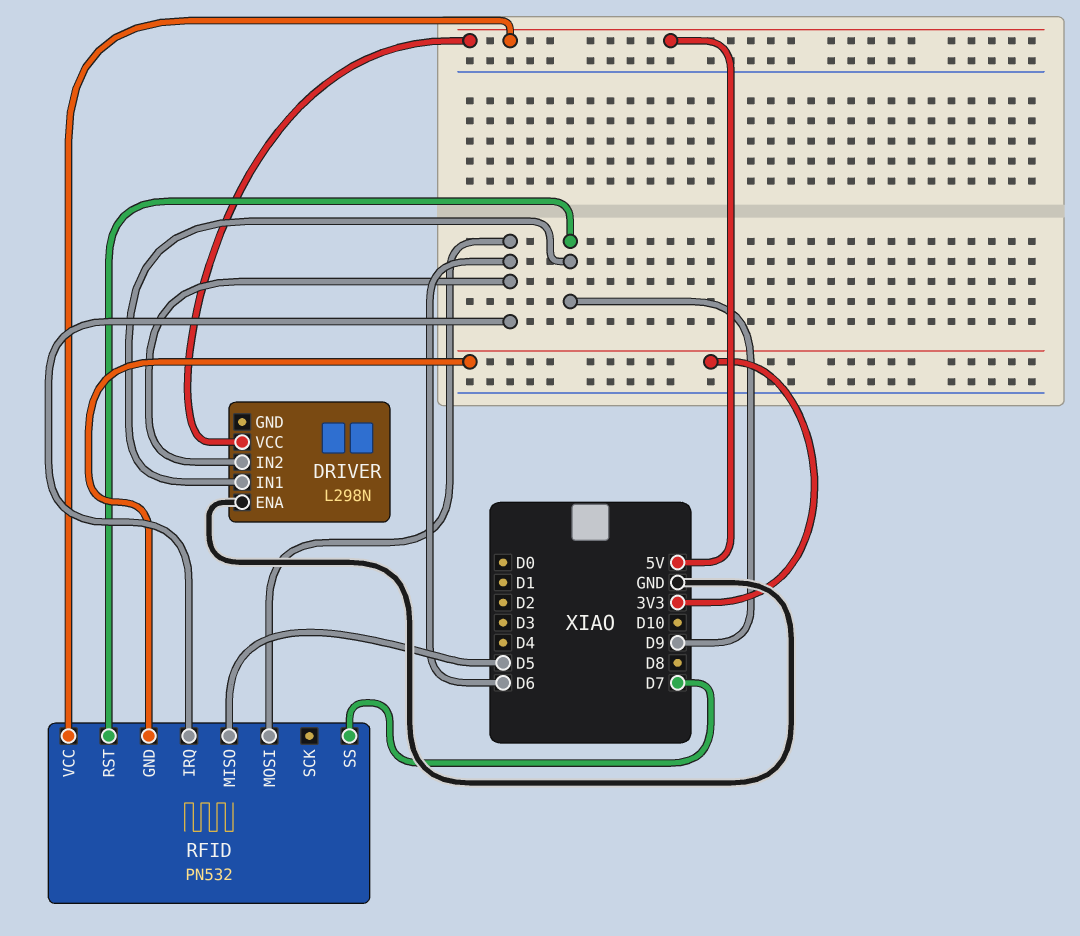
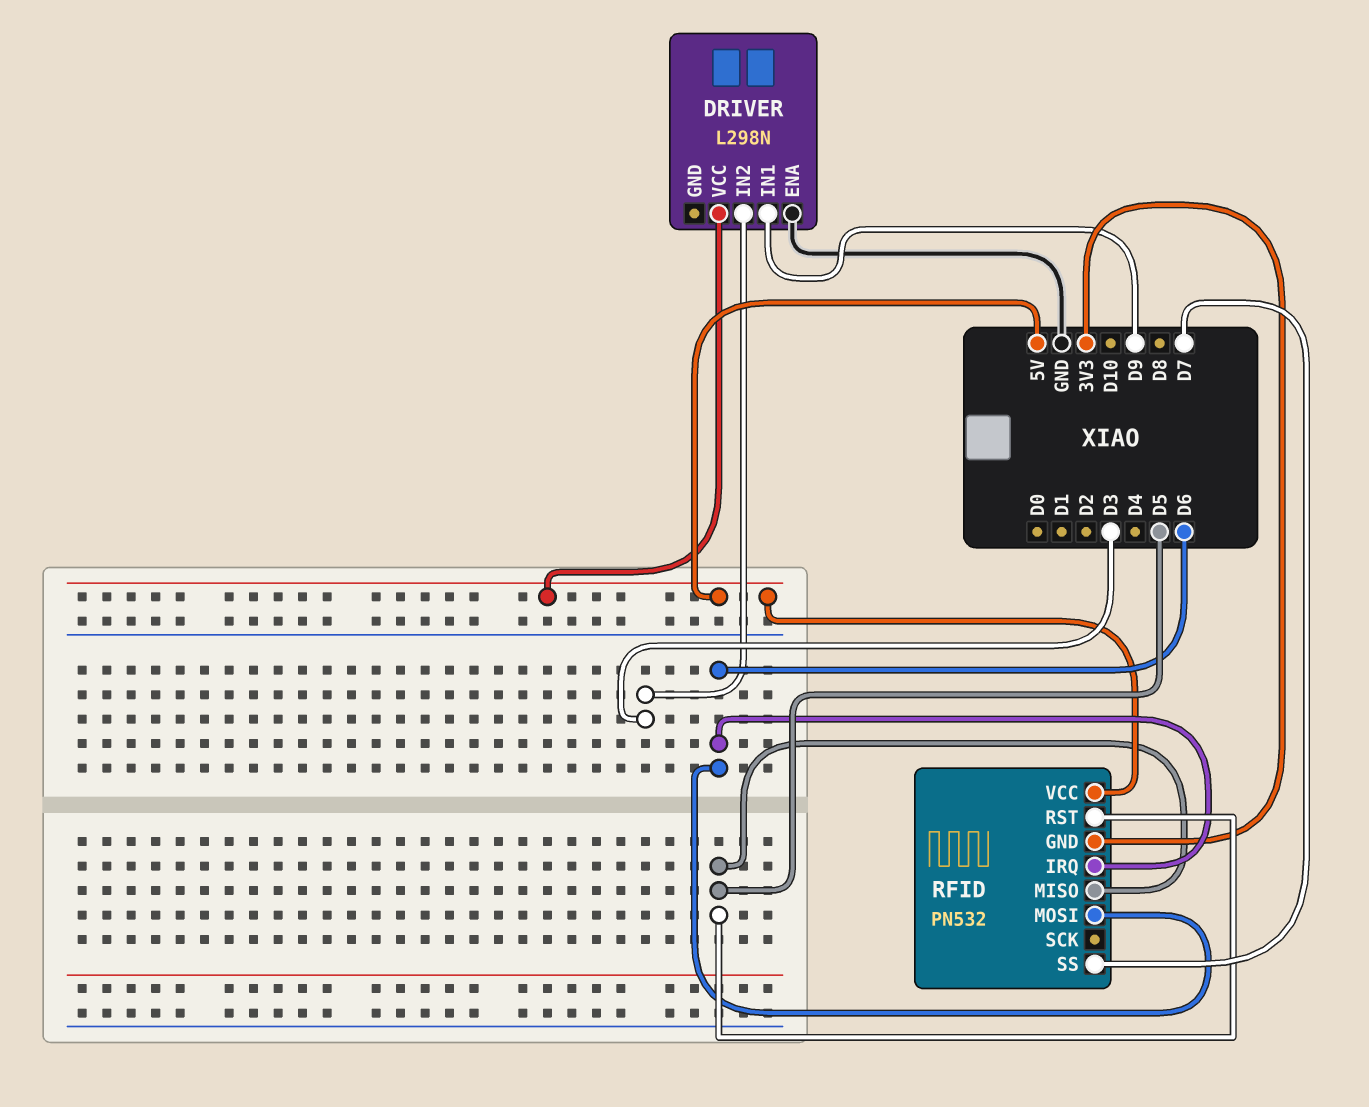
DRIVER pin IN2: D6 -> D3
RFID pin RST: D9 -> D5

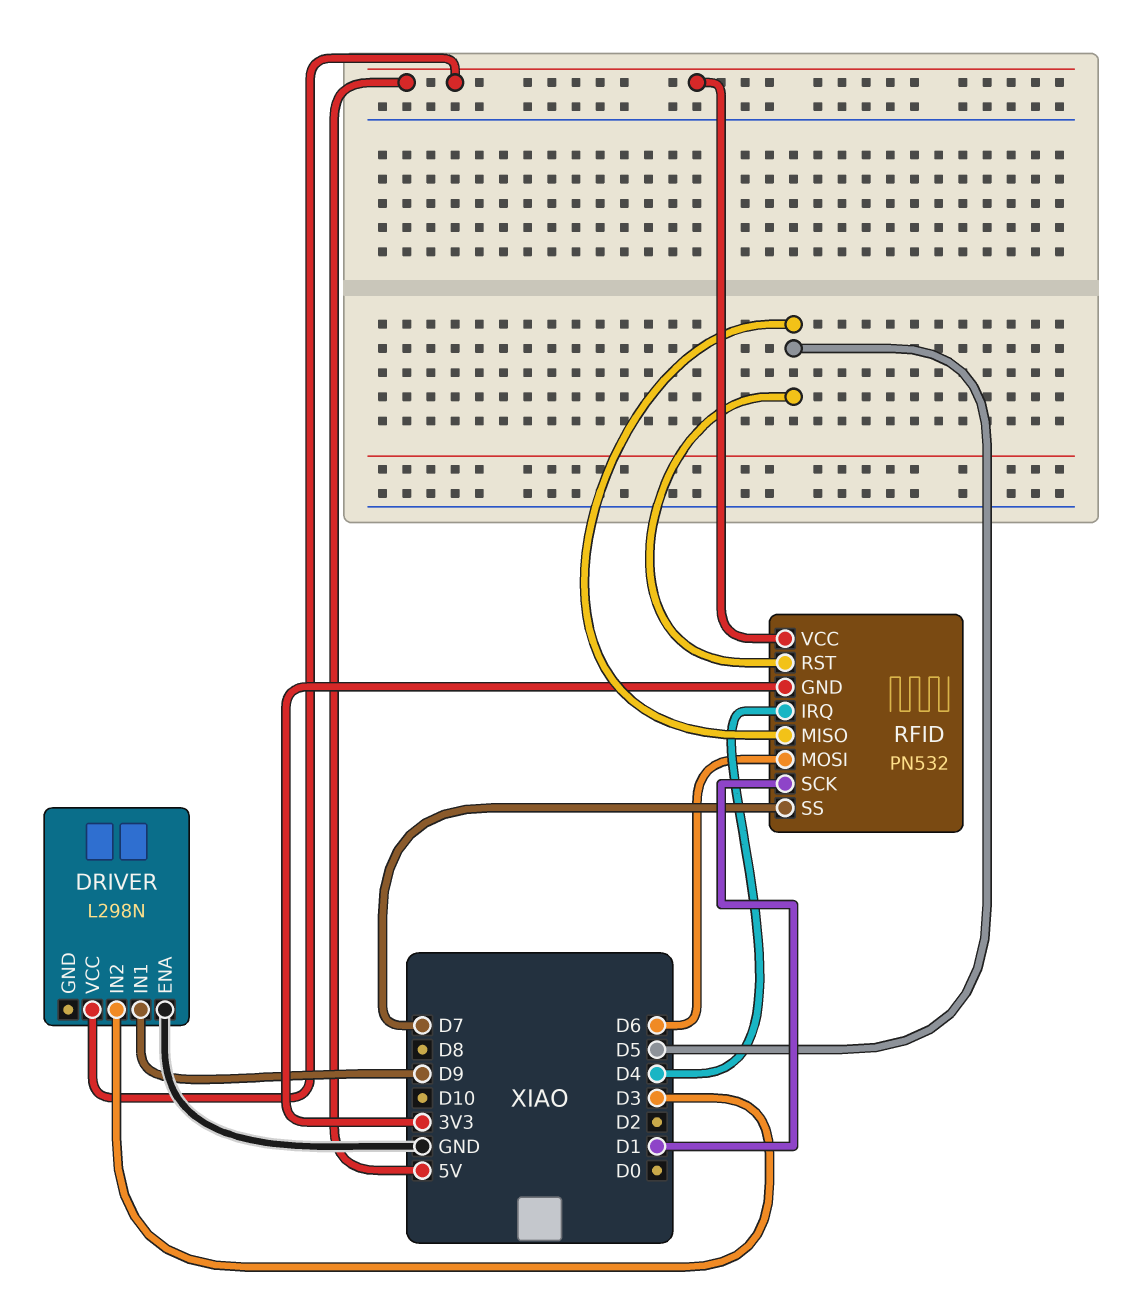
RFID pin IRQ: D6 -> D4
RFID pin SCK: none -> D1

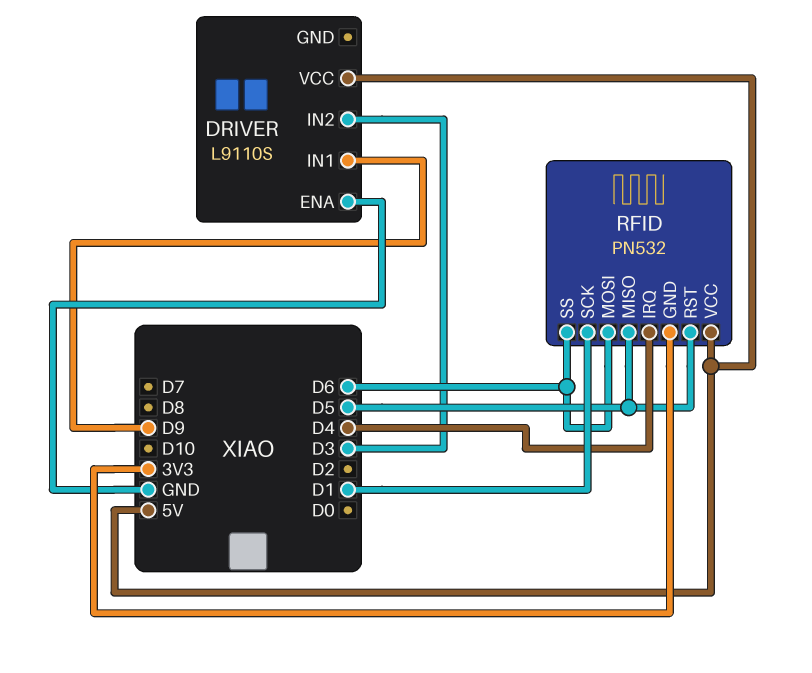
DRIVER: L298N -> L9110S
RFID pin SS: D7 -> D6

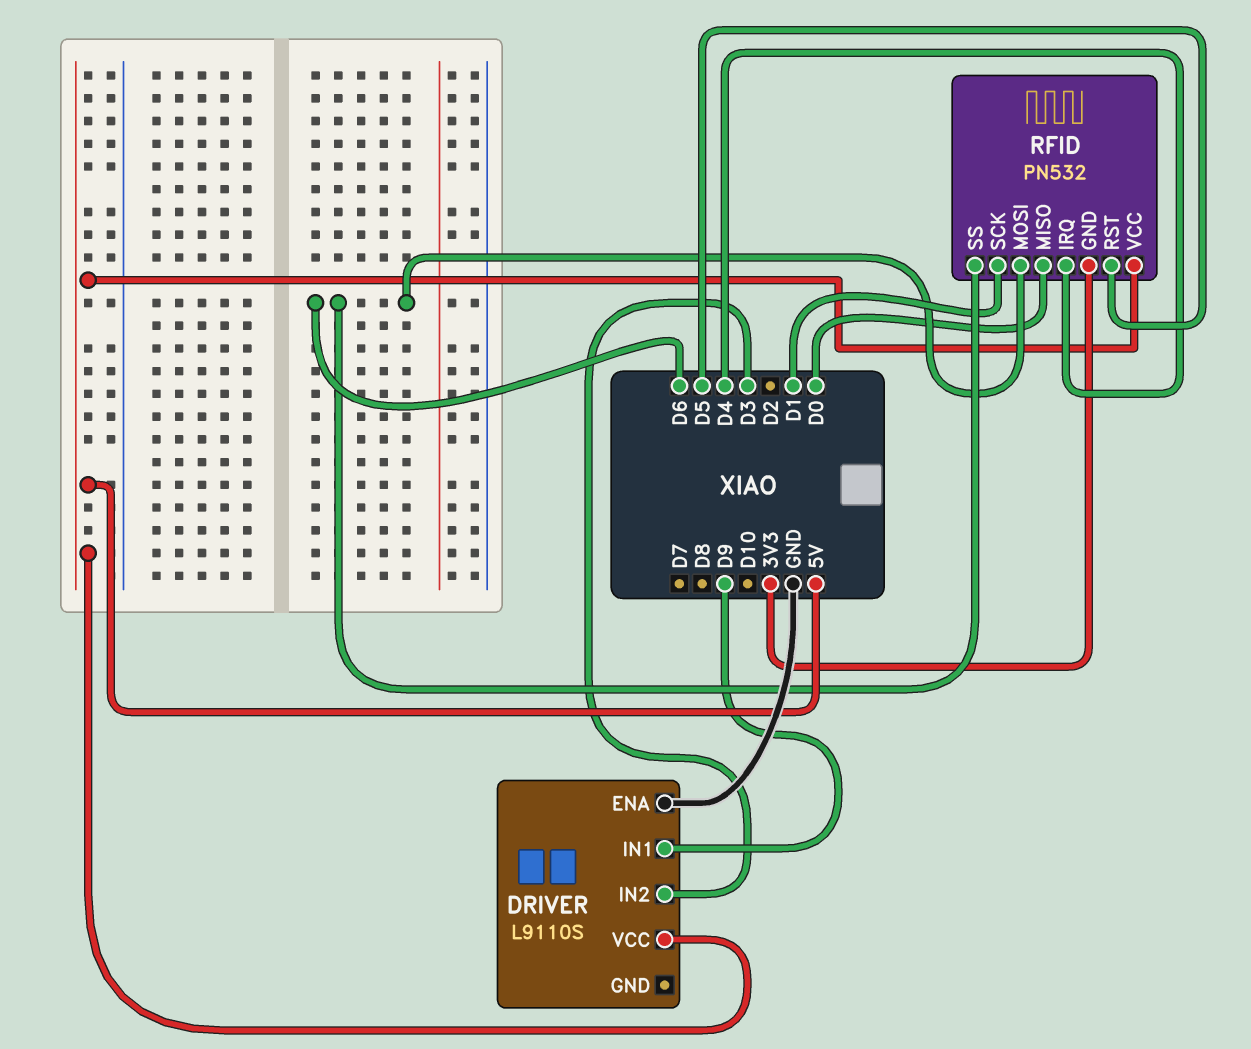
RFID pin MISO: D5 -> D0

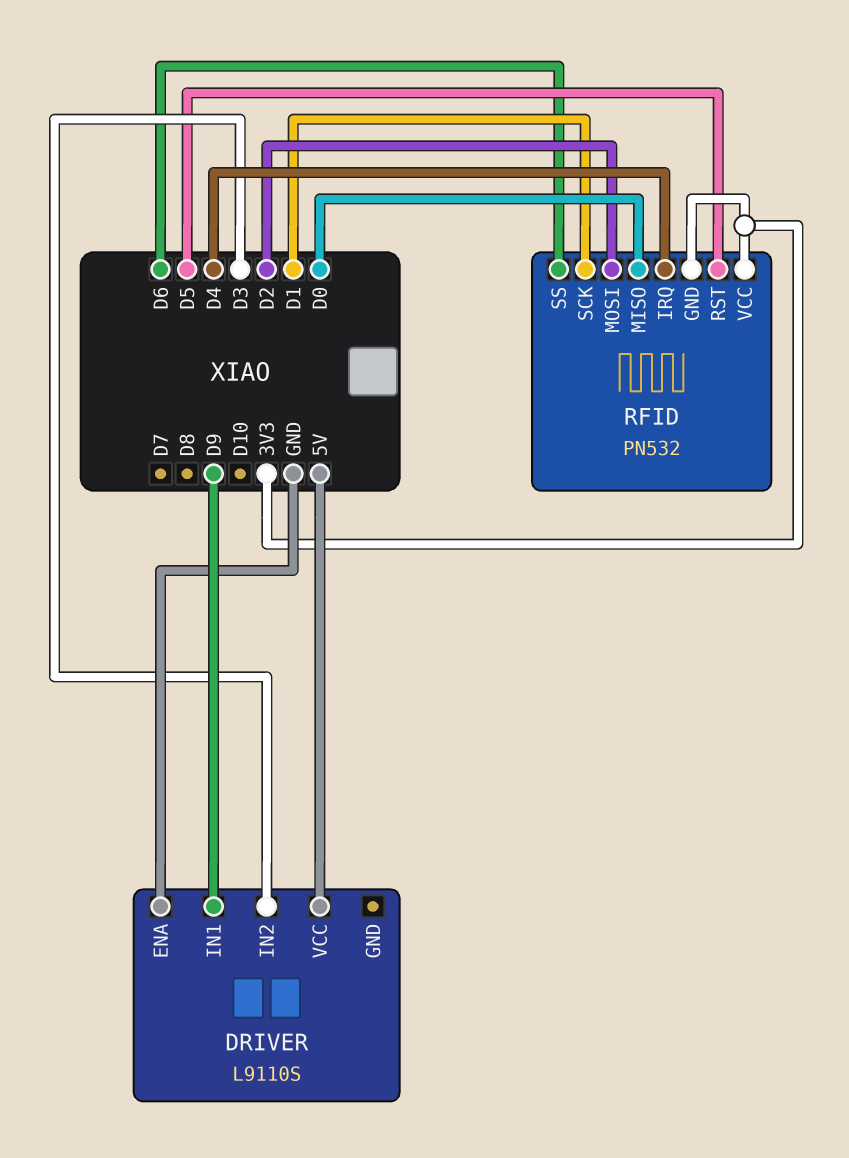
RFID pin MOSI: D6 -> D2
RFID pin VCC: 5V -> 3V3

